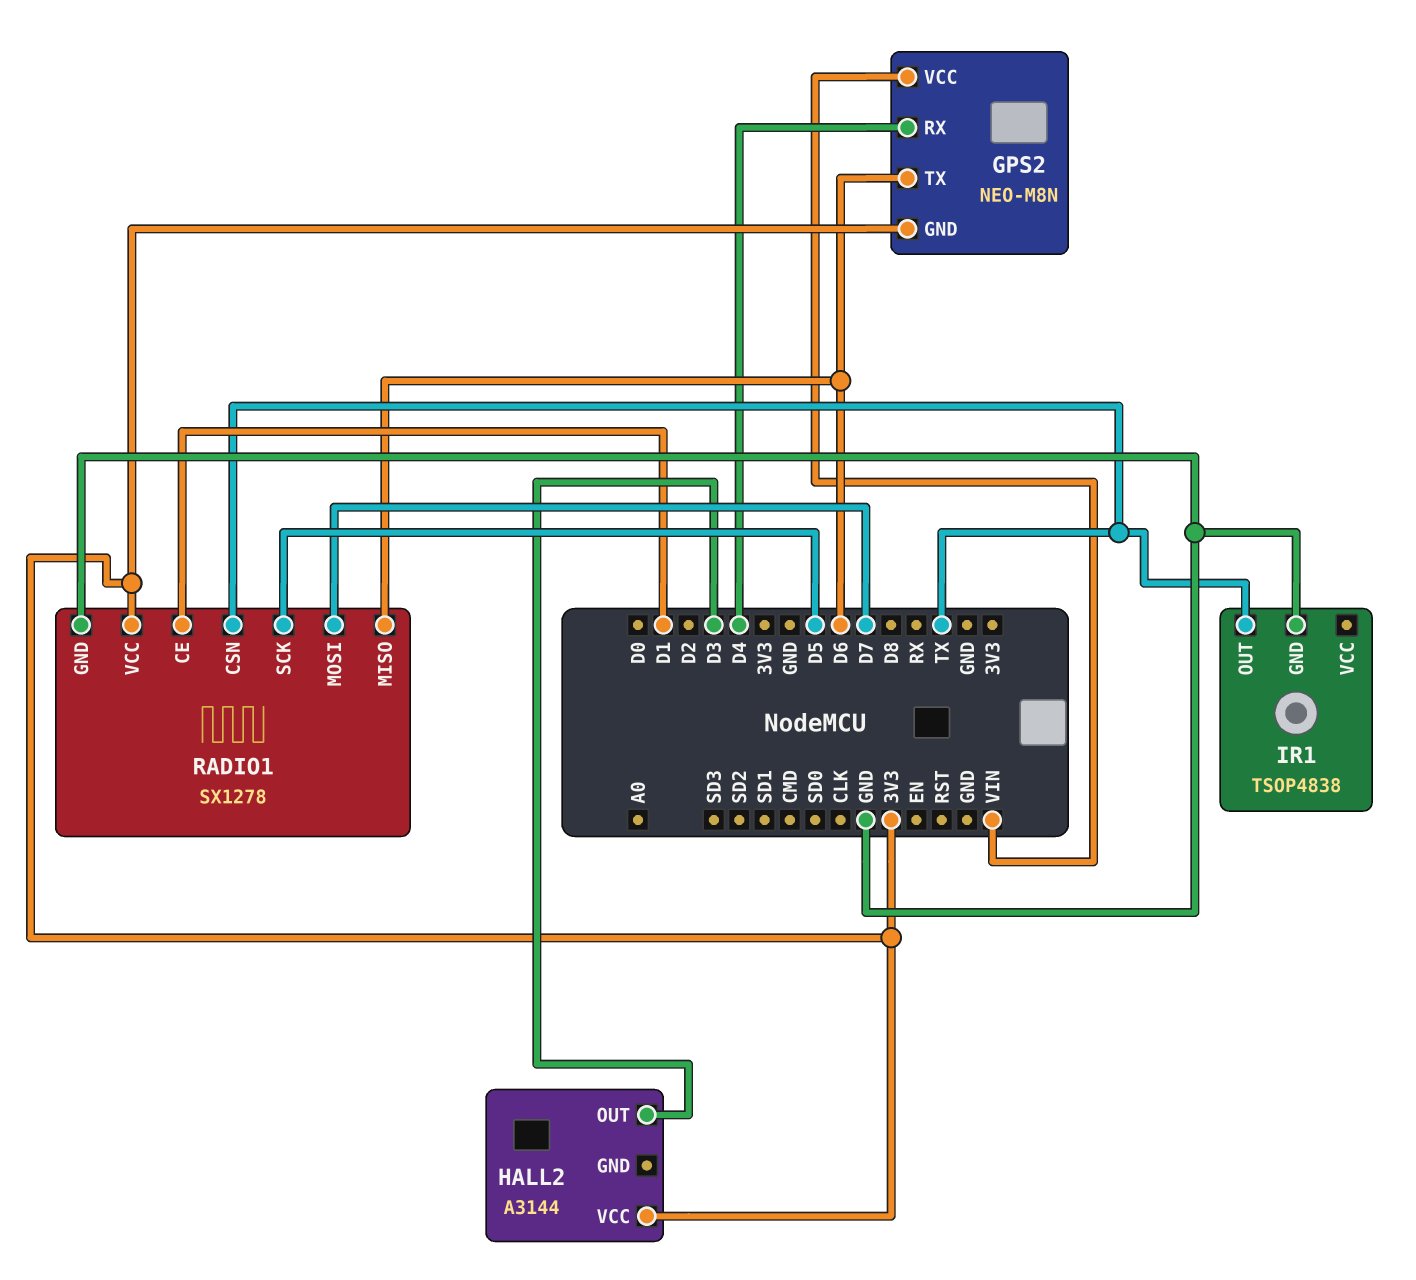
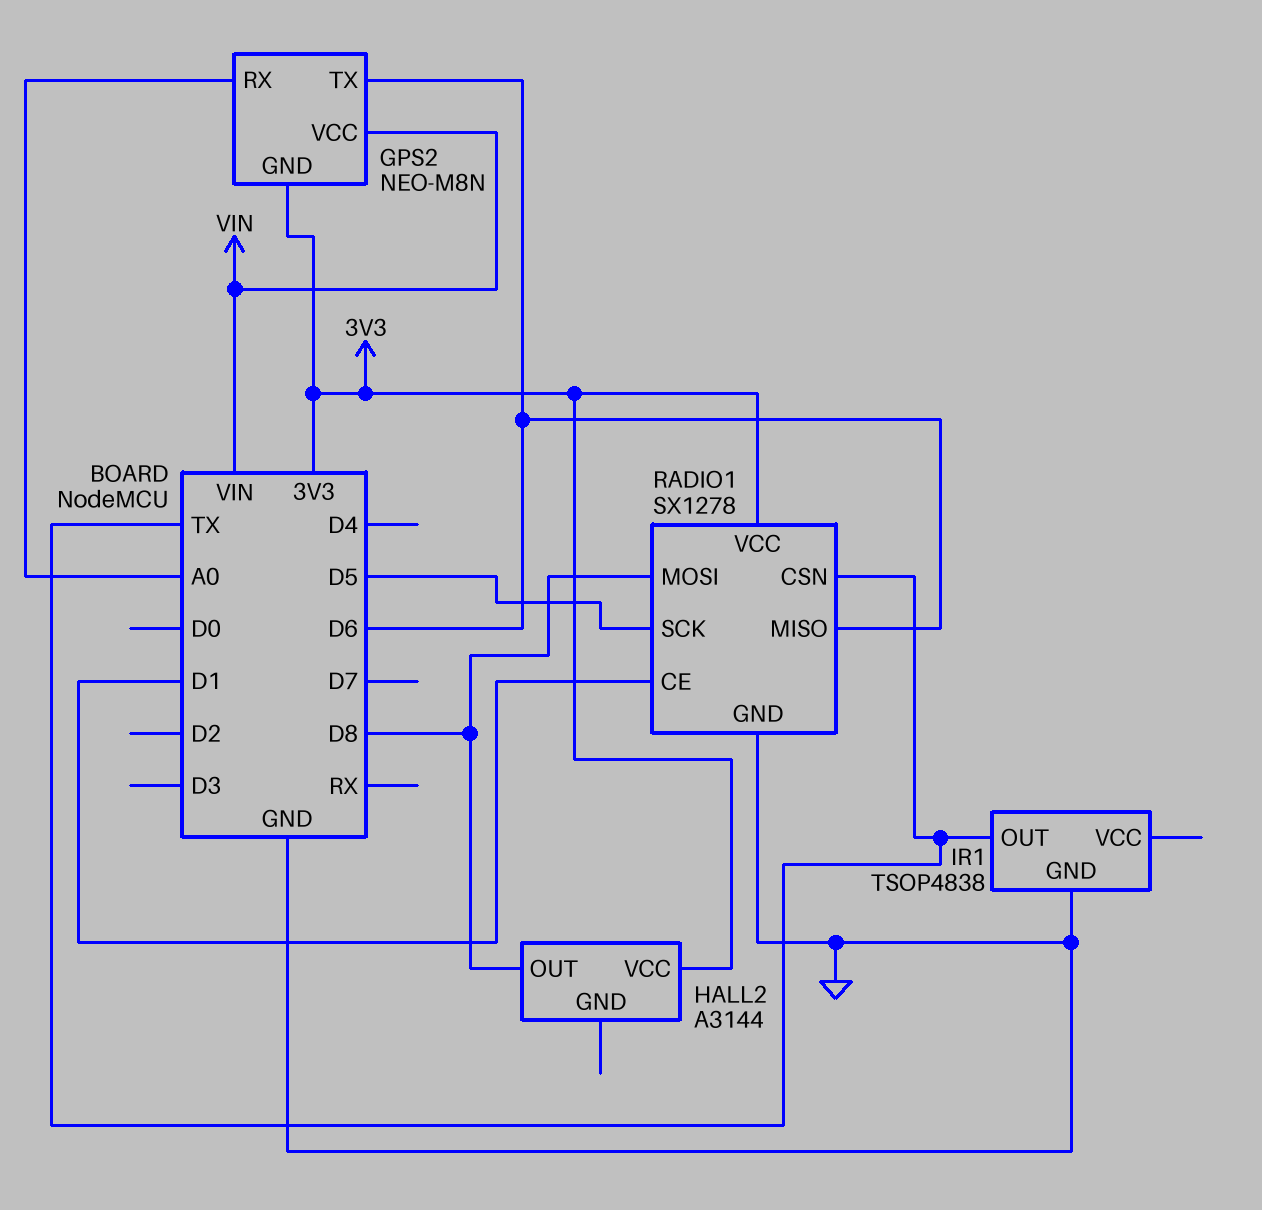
GPS2 pin RX: D4 -> A0
HALL2 pin OUT: D3 -> D8
RADIO1 pin MOSI: D7 -> D8

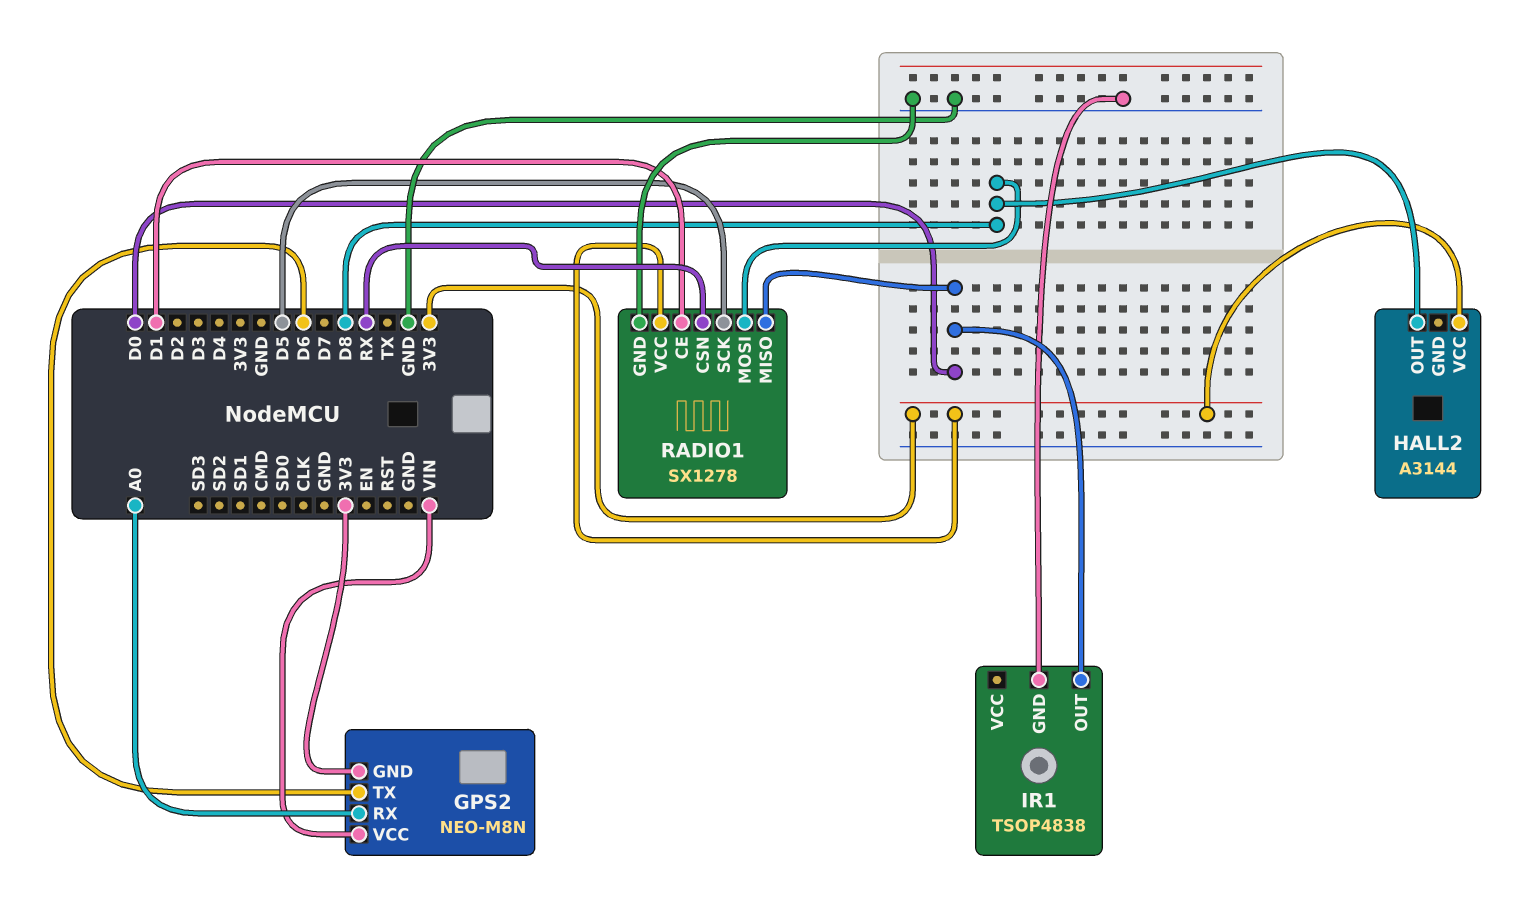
IR1 pin OUT: TX -> D0
RADIO1 pin CSN: TX -> RX
RADIO1 pin MISO: D6 -> D0

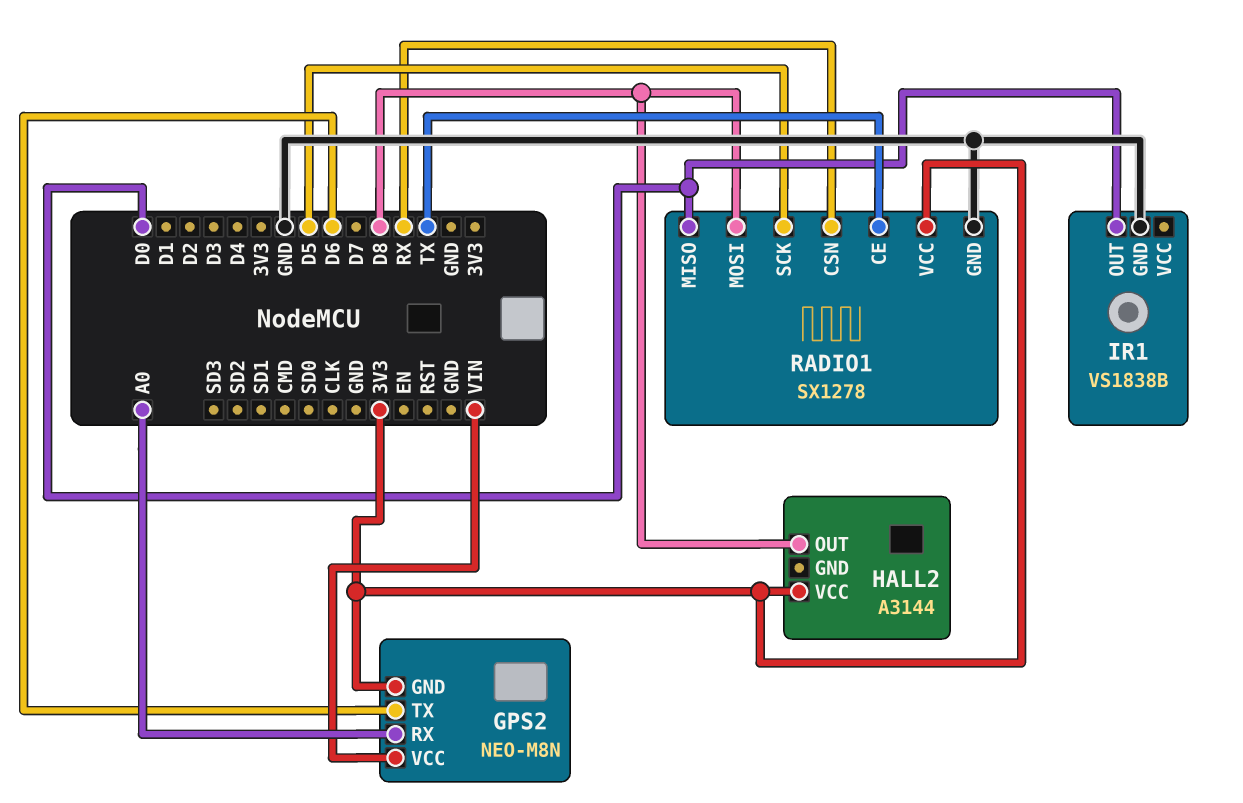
IR1: TSOP4838 -> VS1838B
RADIO1 pin CE: D1 -> TX

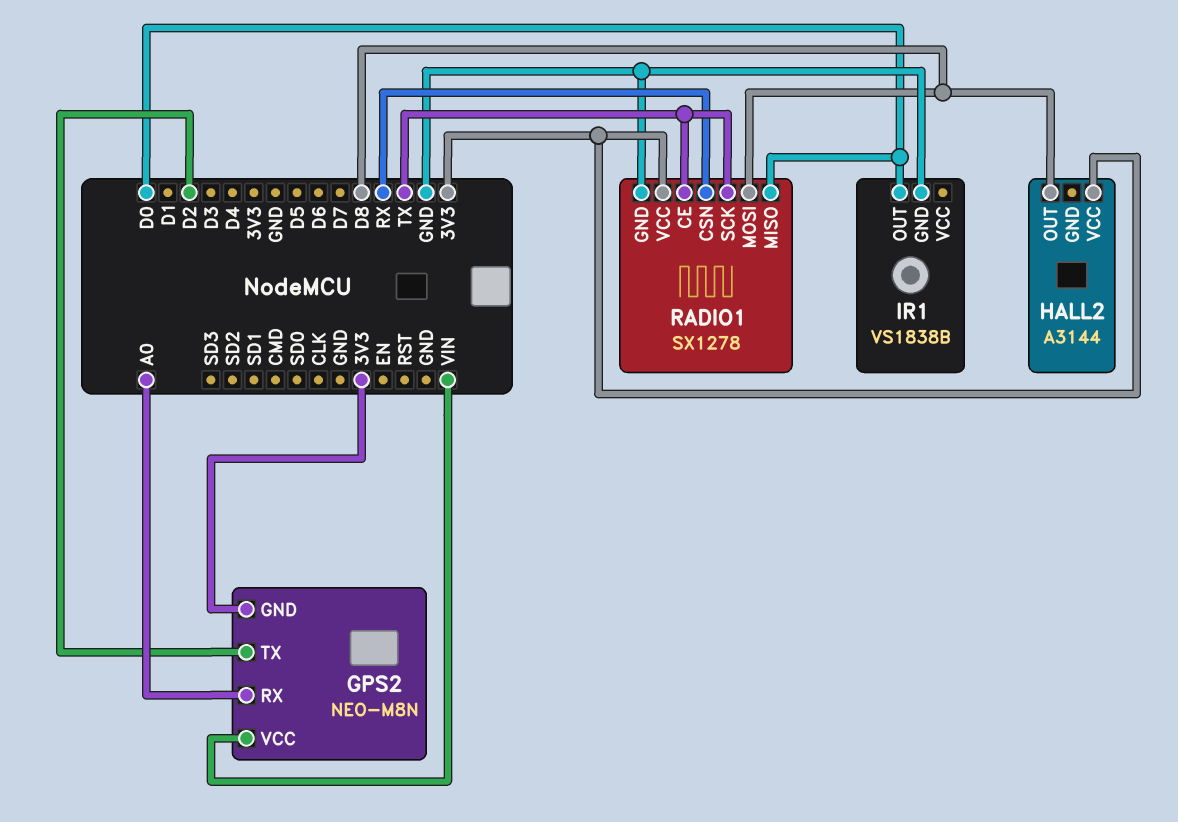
GPS2 pin TX: D6 -> D2
RADIO1 pin SCK: D5 -> TX

